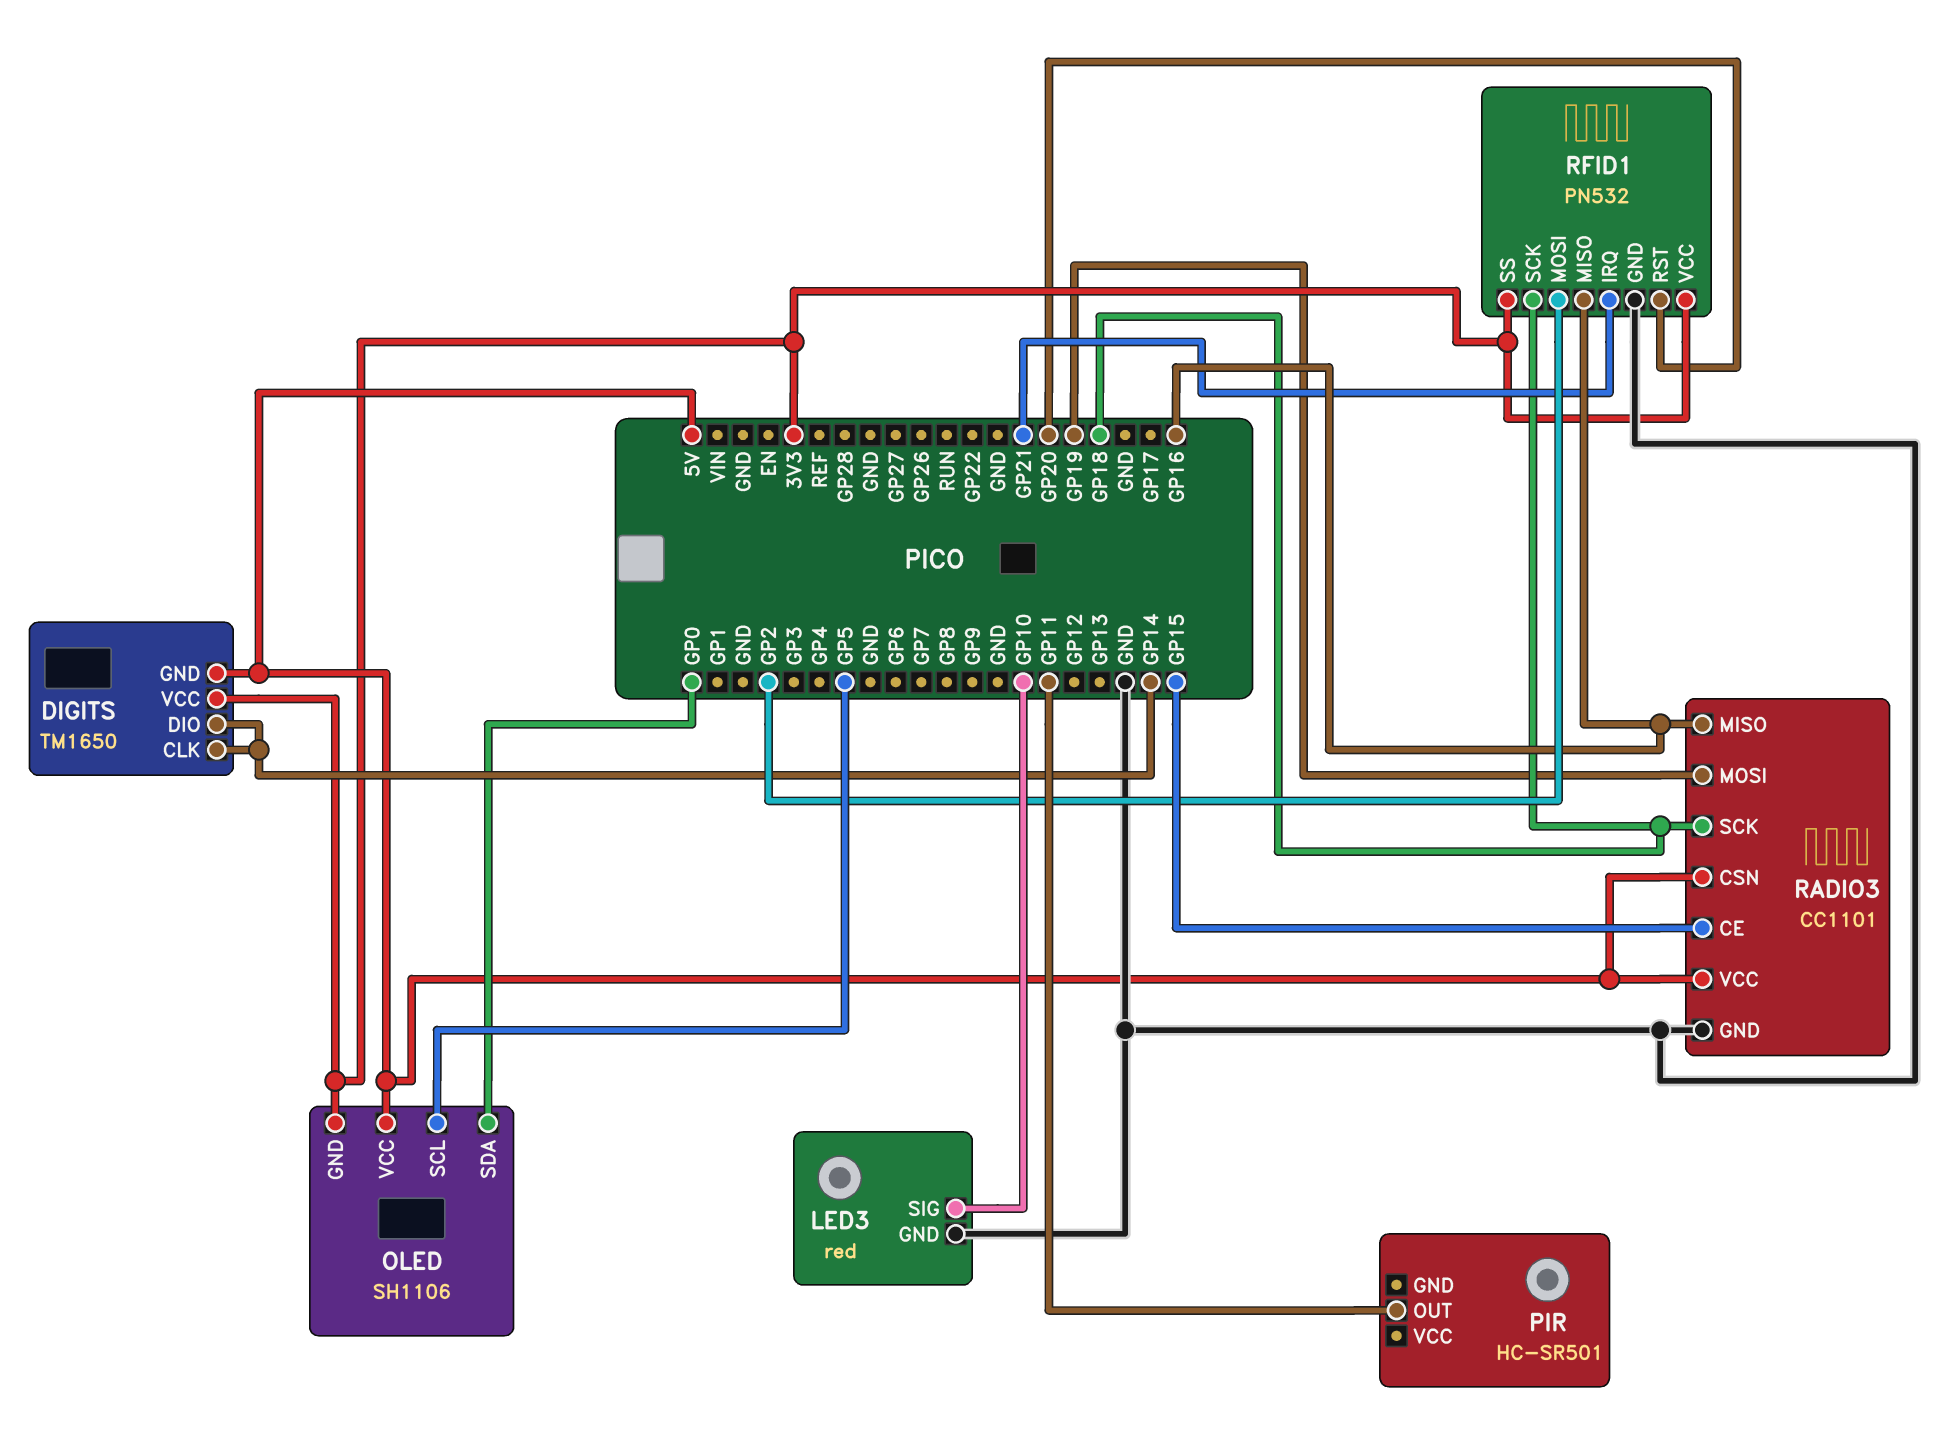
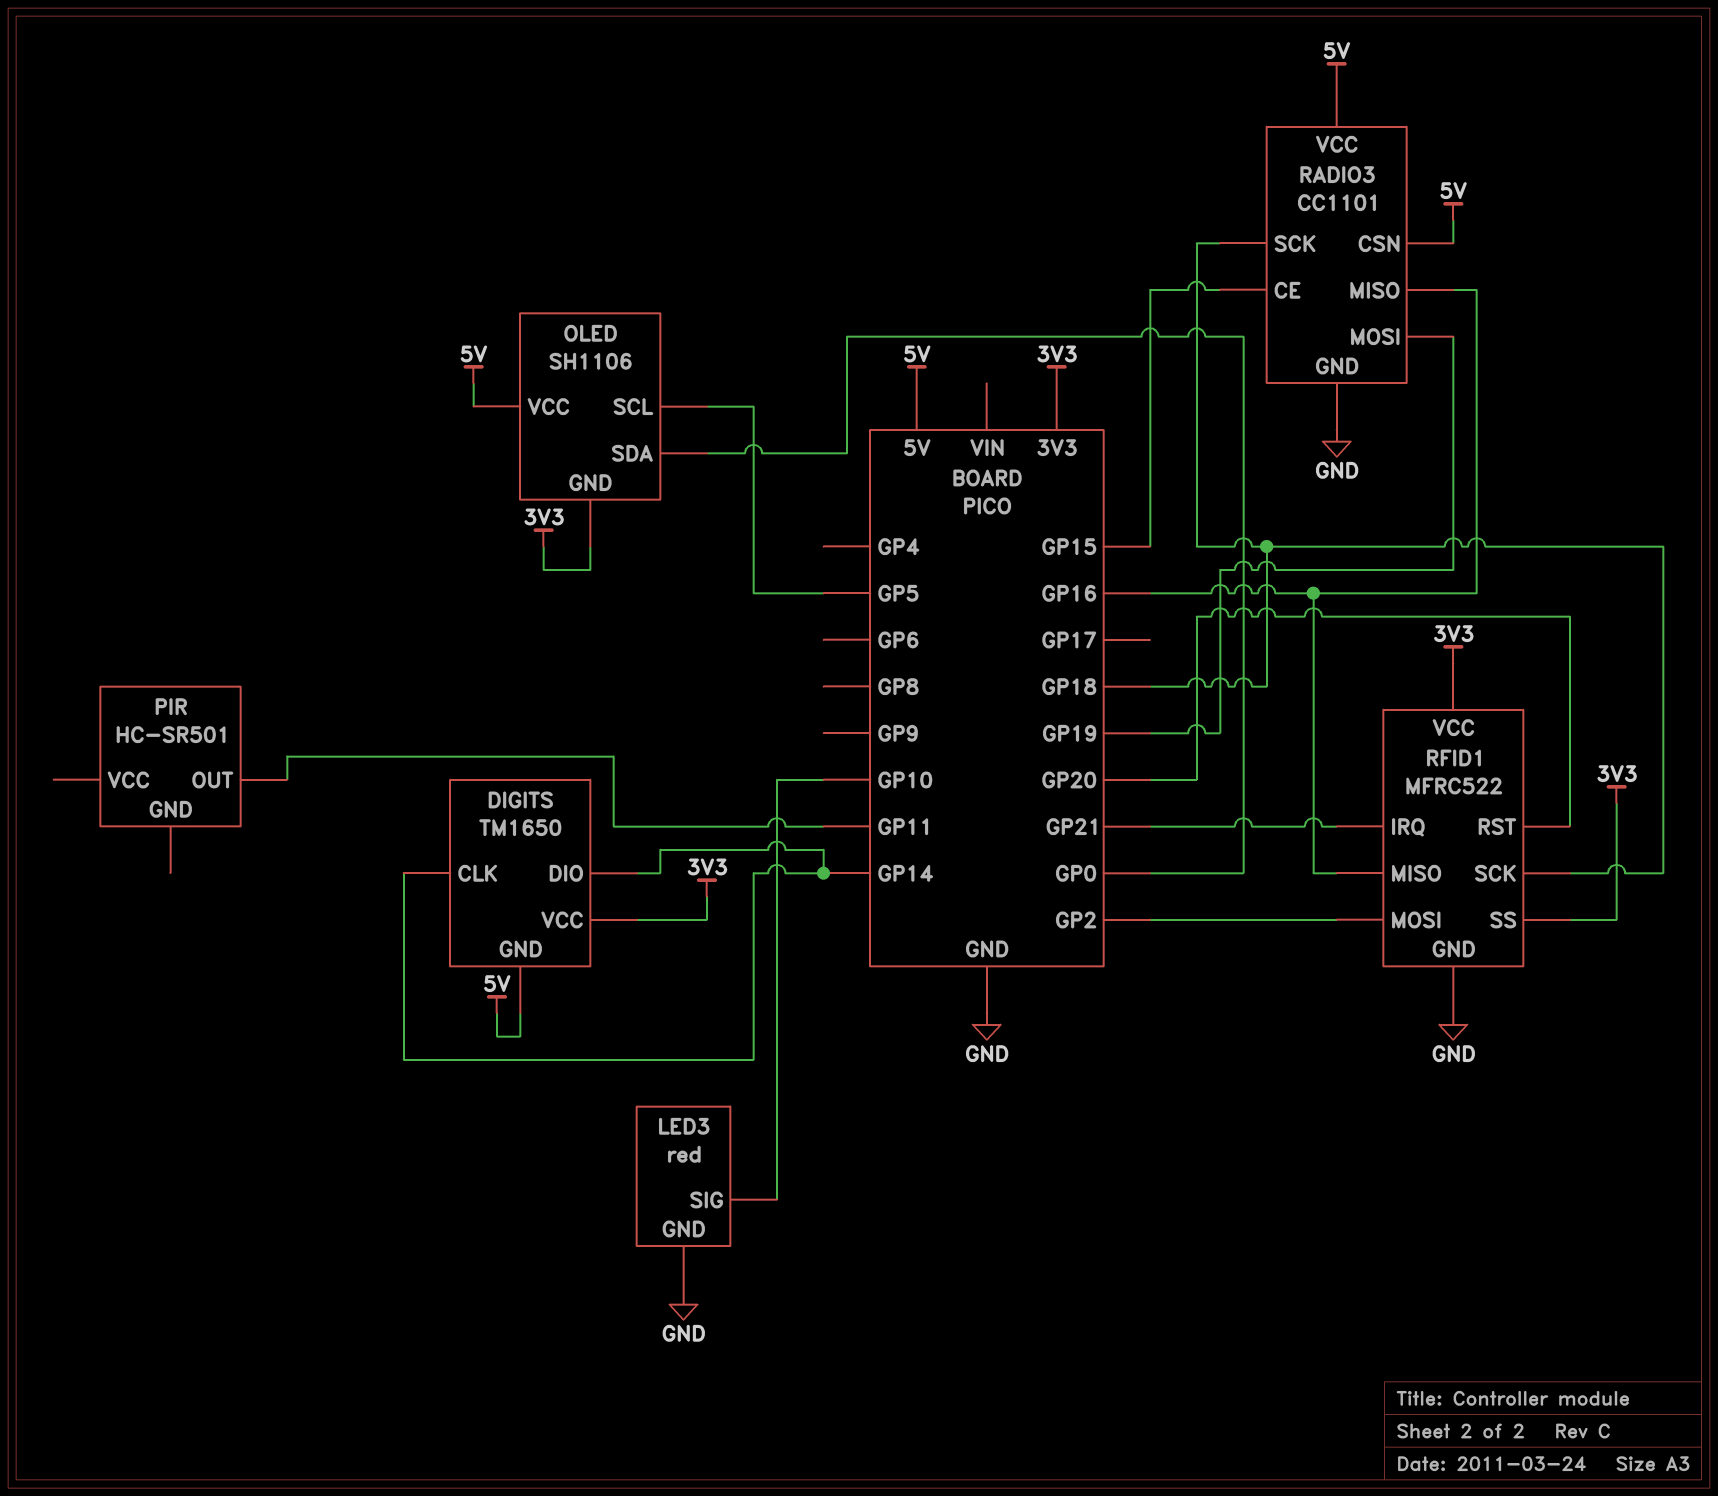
RFID1: PN532 -> MFRC522

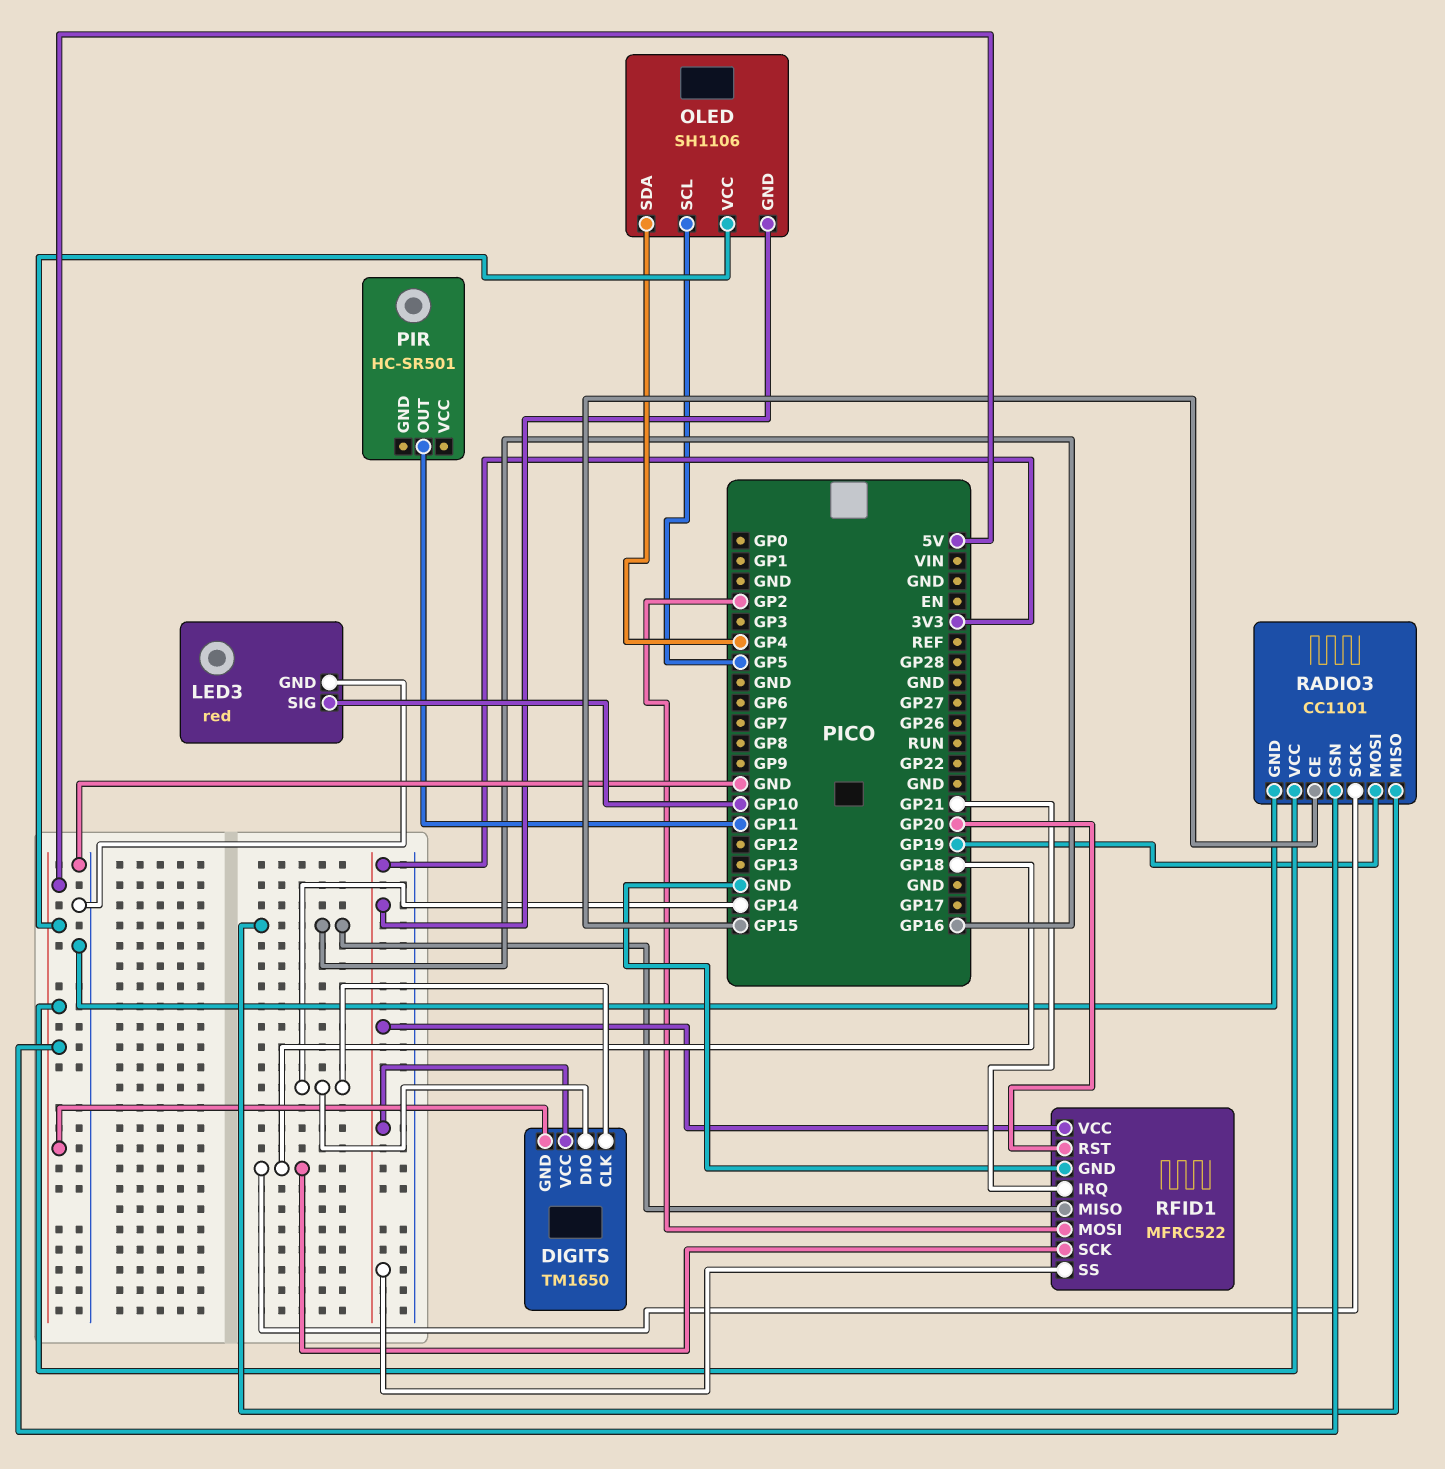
OLED pin SDA: GP0 -> GP4

